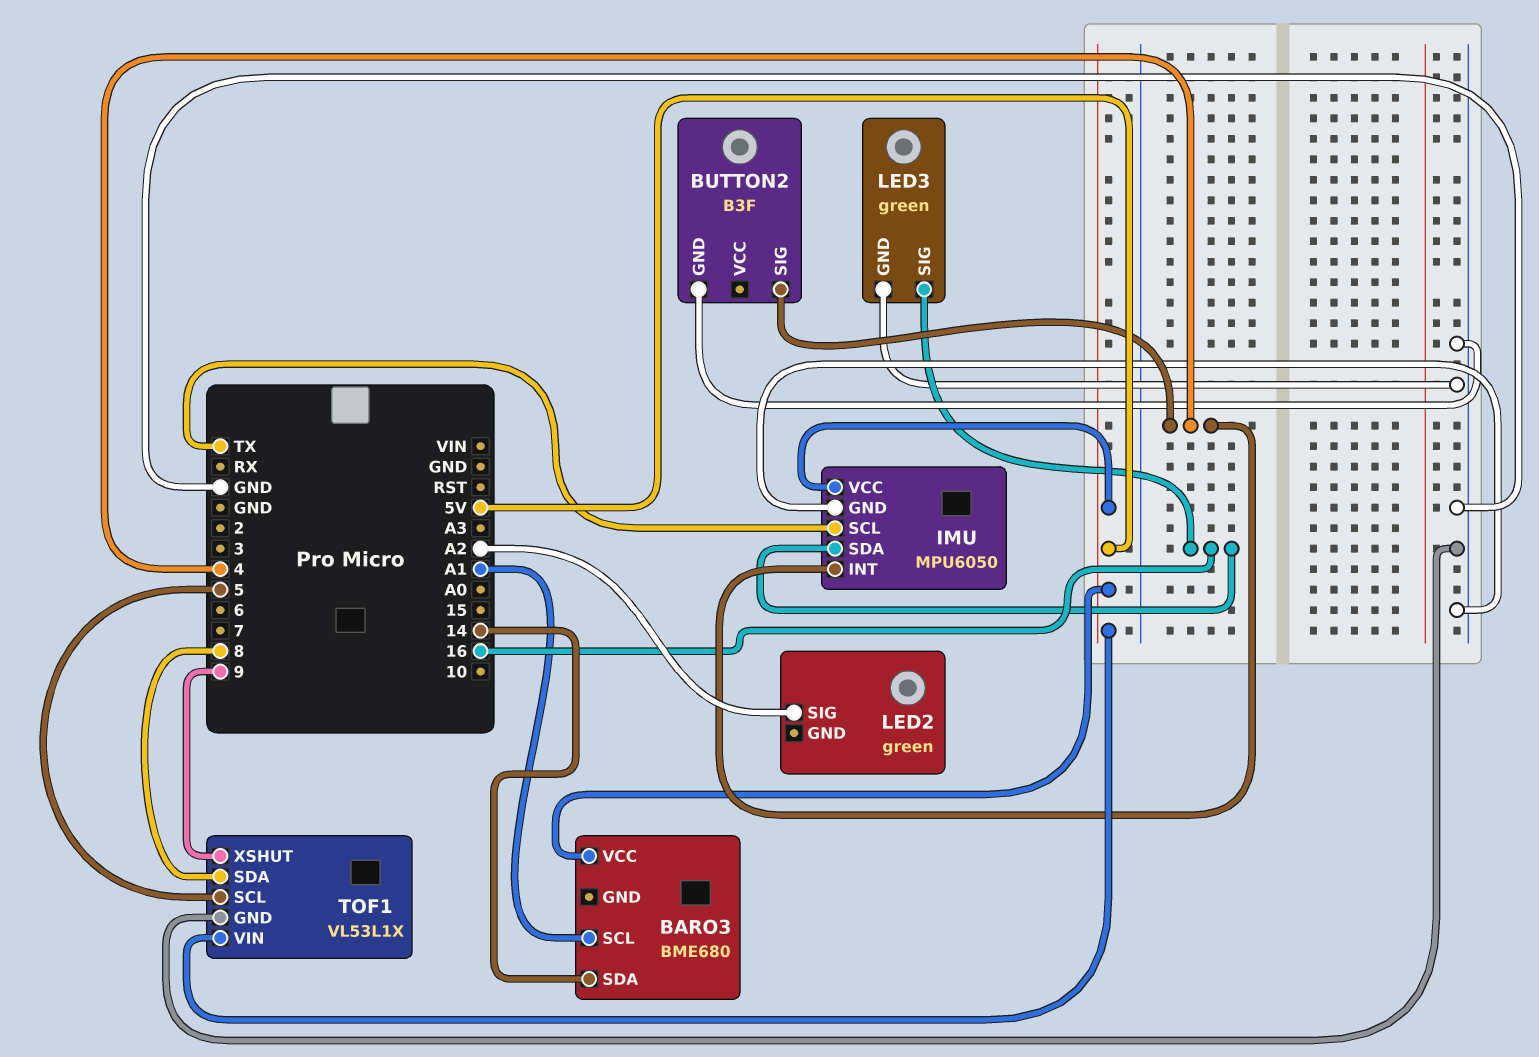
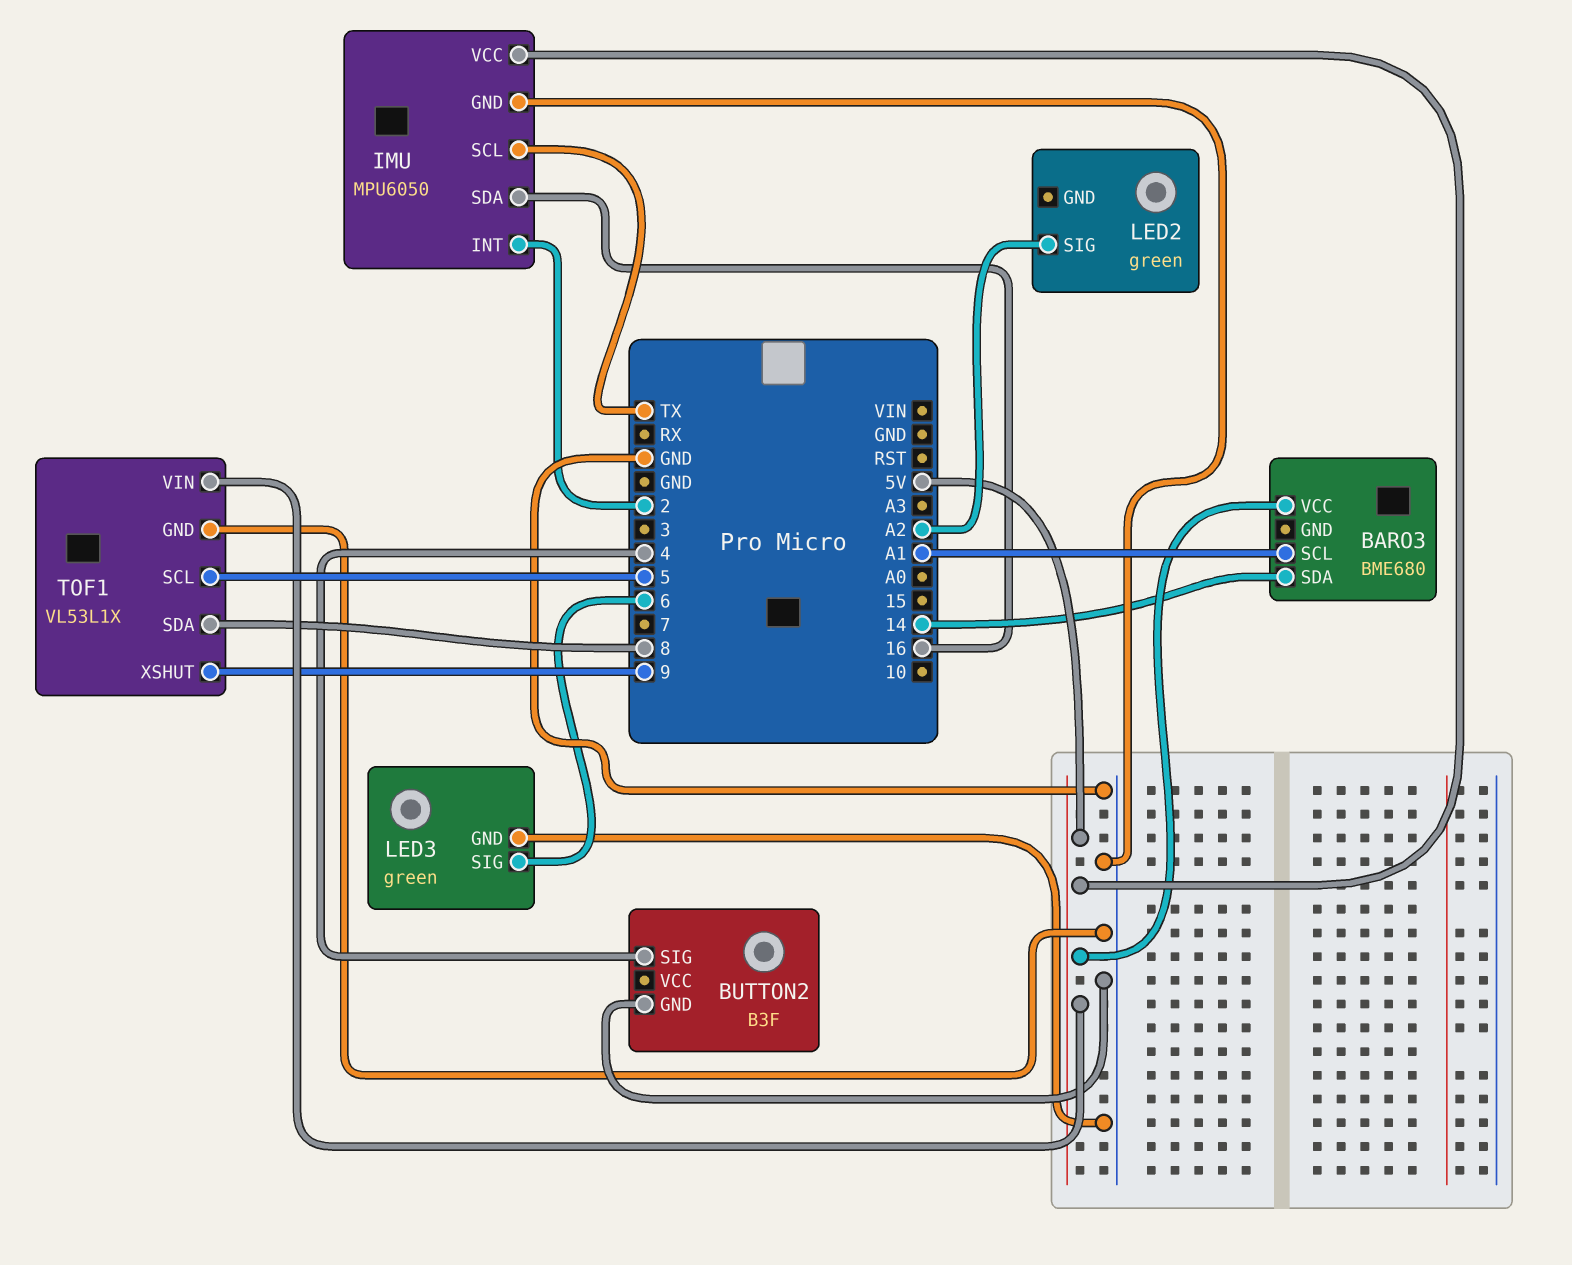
IMU pin INT: 4 -> 2
LED3 pin SIG: 16 -> 6

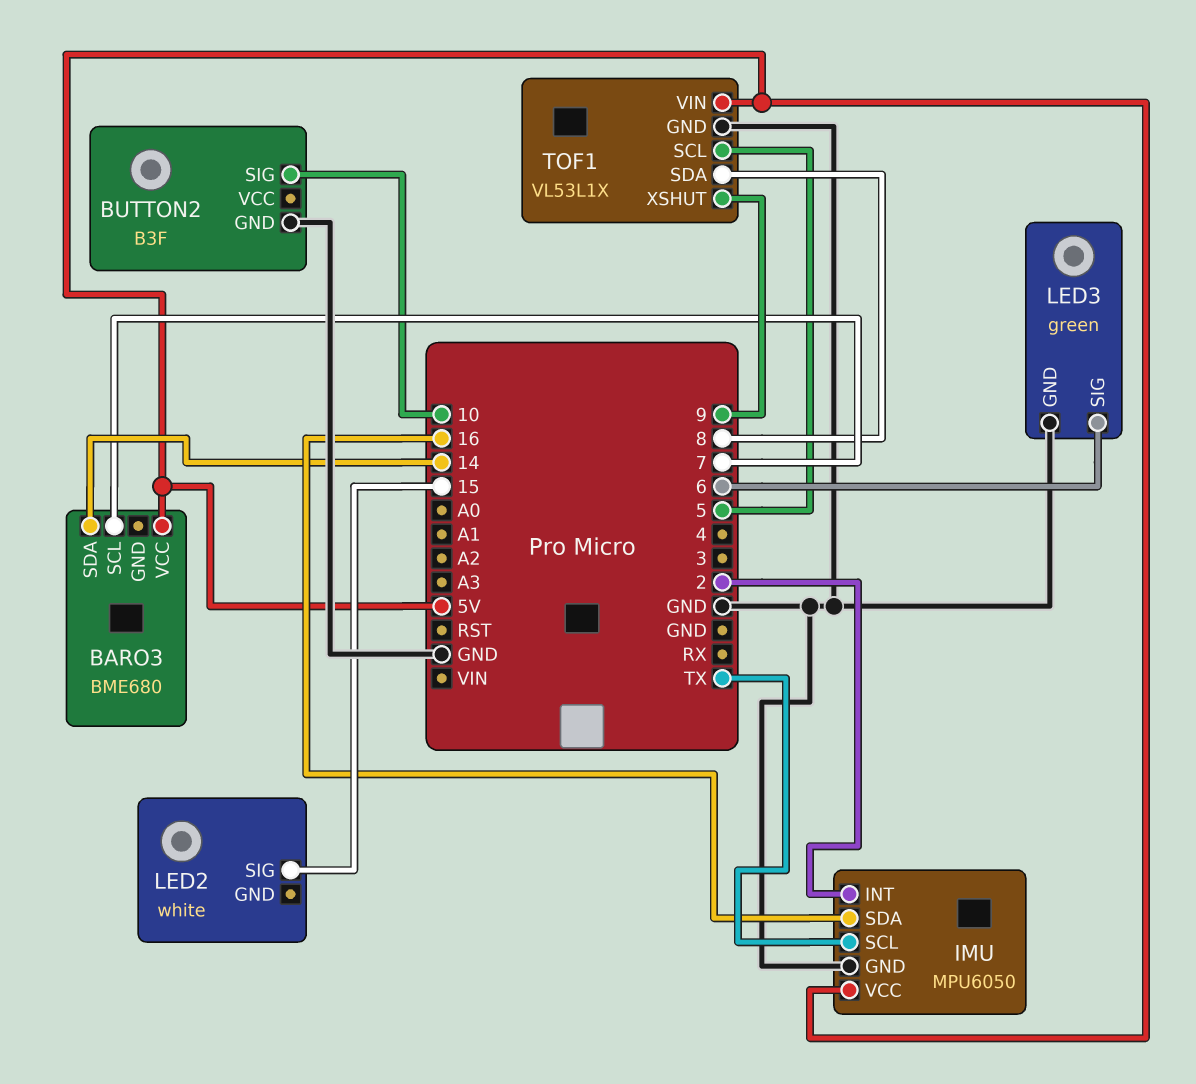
BARO3 pin SCL: A1 -> 7
BUTTON2 pin SIG: 4 -> 10
LED2: green -> white
LED2 pin SIG: A2 -> 15

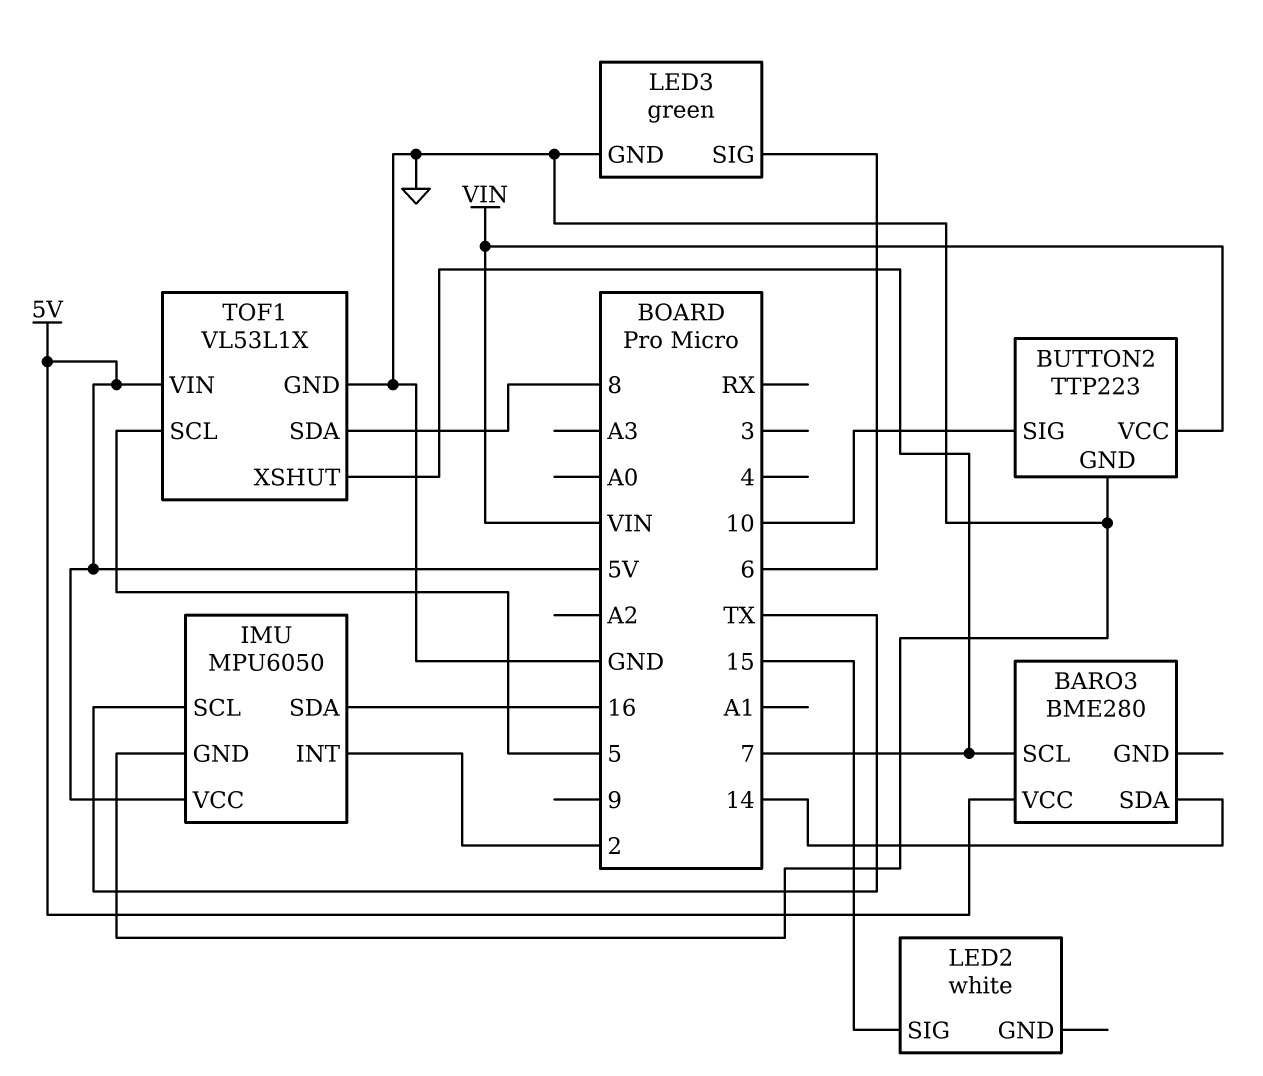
BARO3: BME680 -> BME280
BUTTON2: B3F -> TTP223
BUTTON2 pin VCC: none -> VIN
TOF1 pin XSHUT: 9 -> 7

